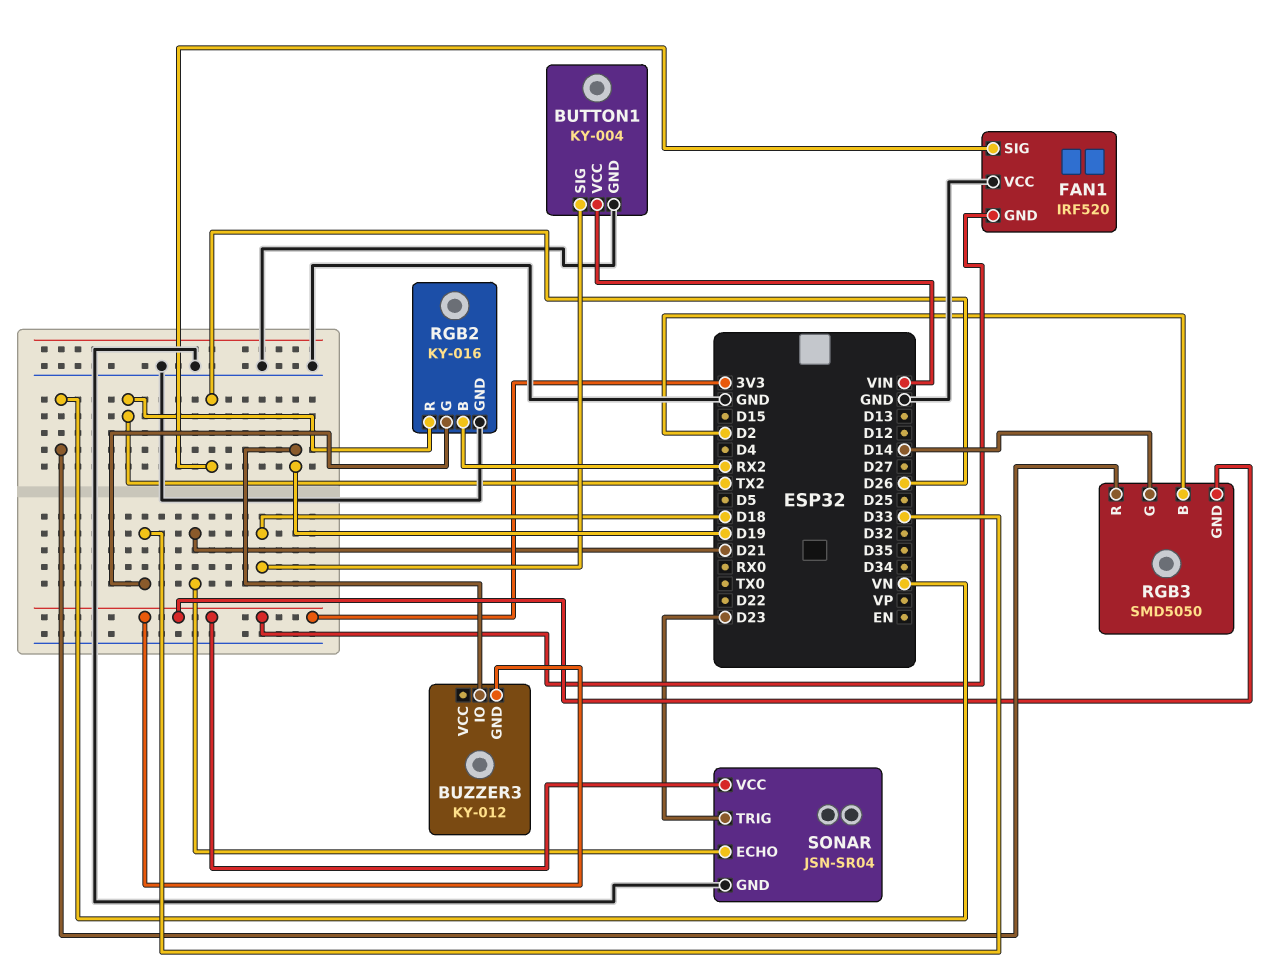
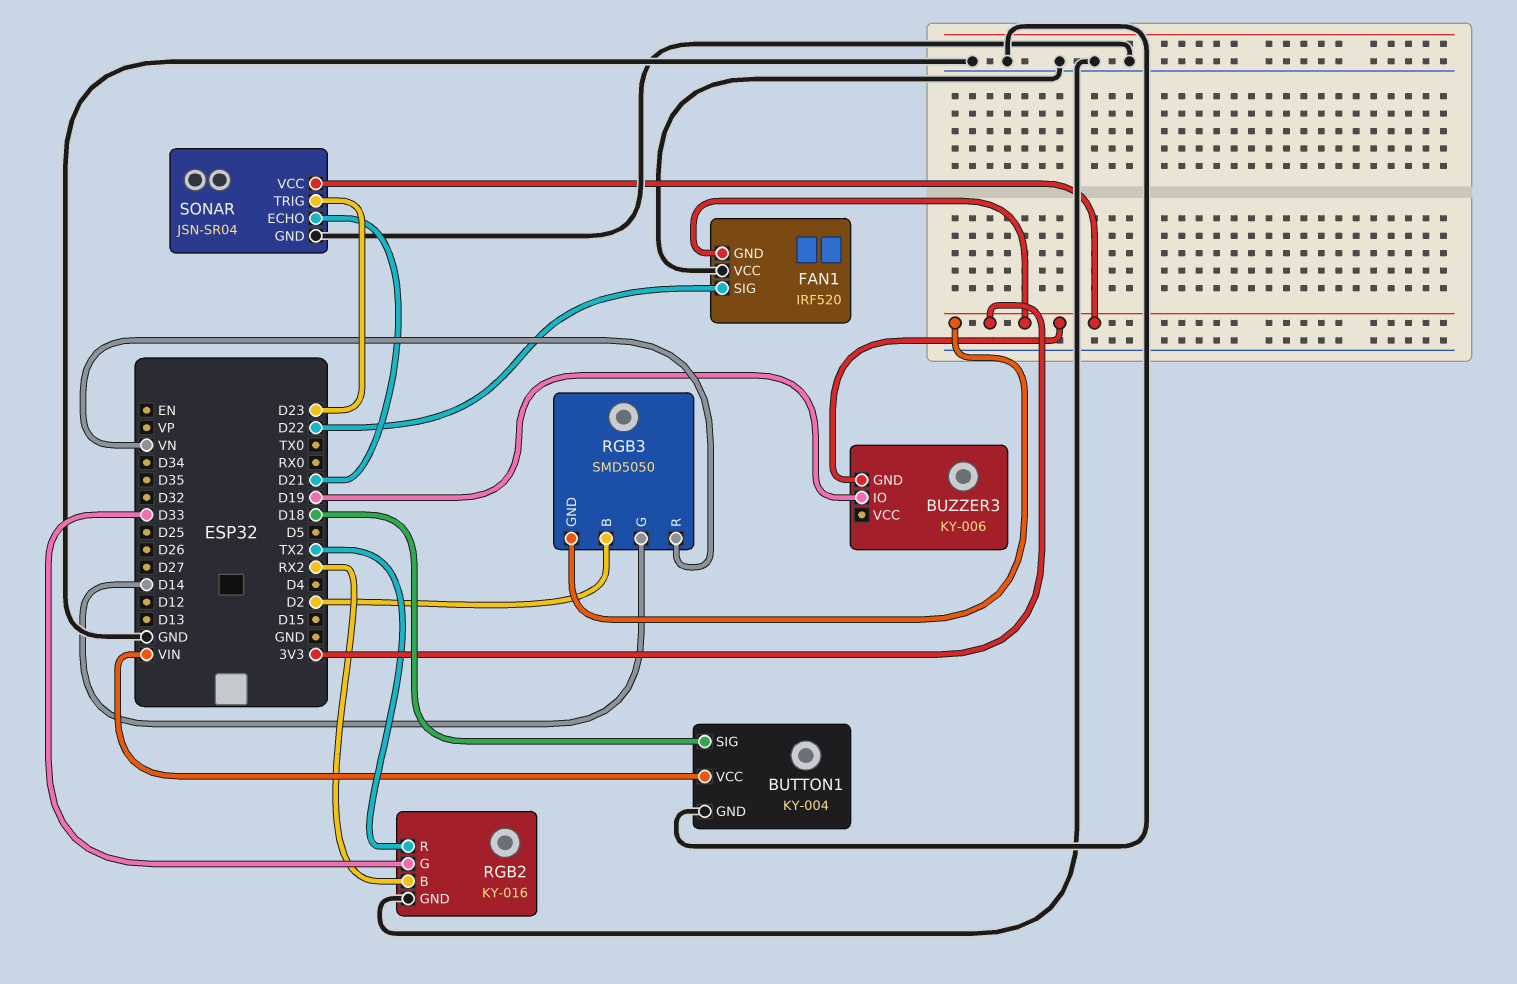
BUZZER3: KY-012 -> KY-006
FAN1 pin SIG: D26 -> D22

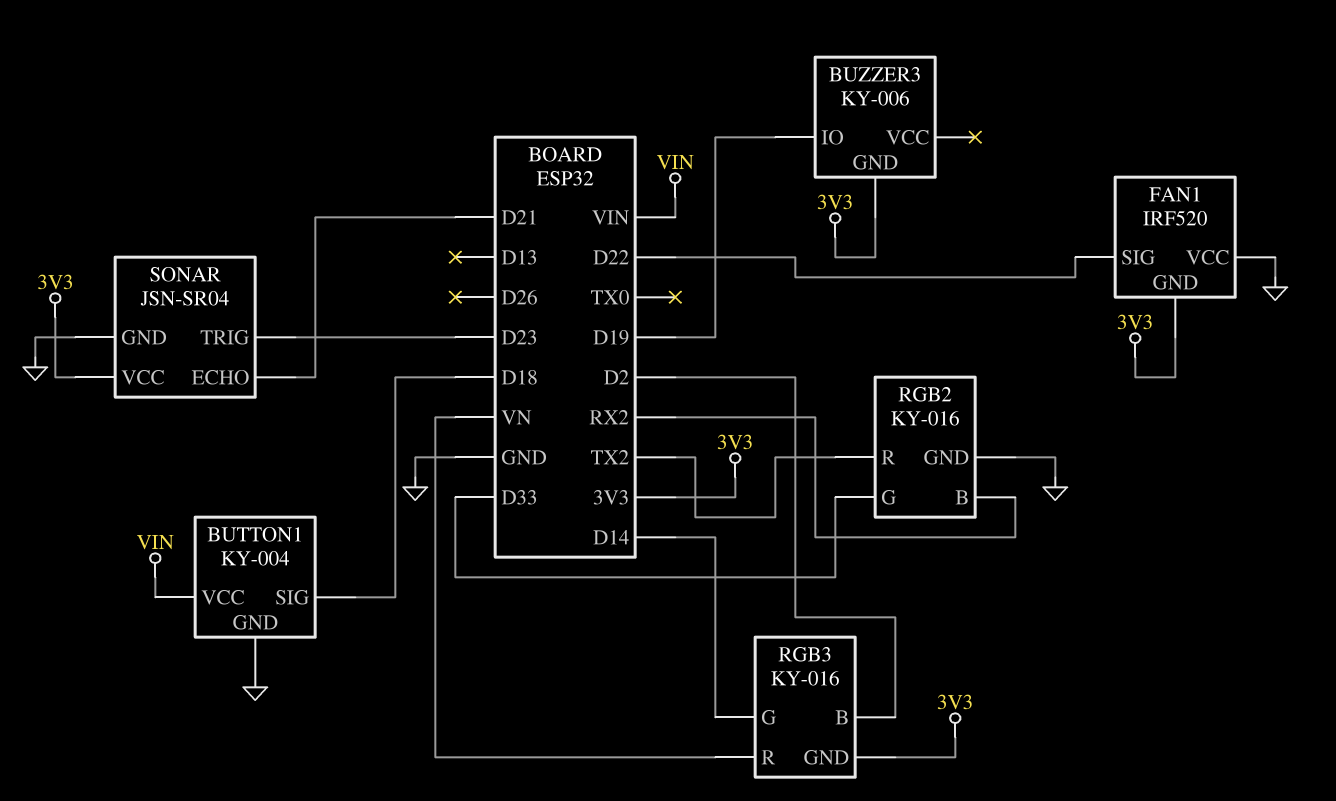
RGB3: SMD5050 -> KY-016

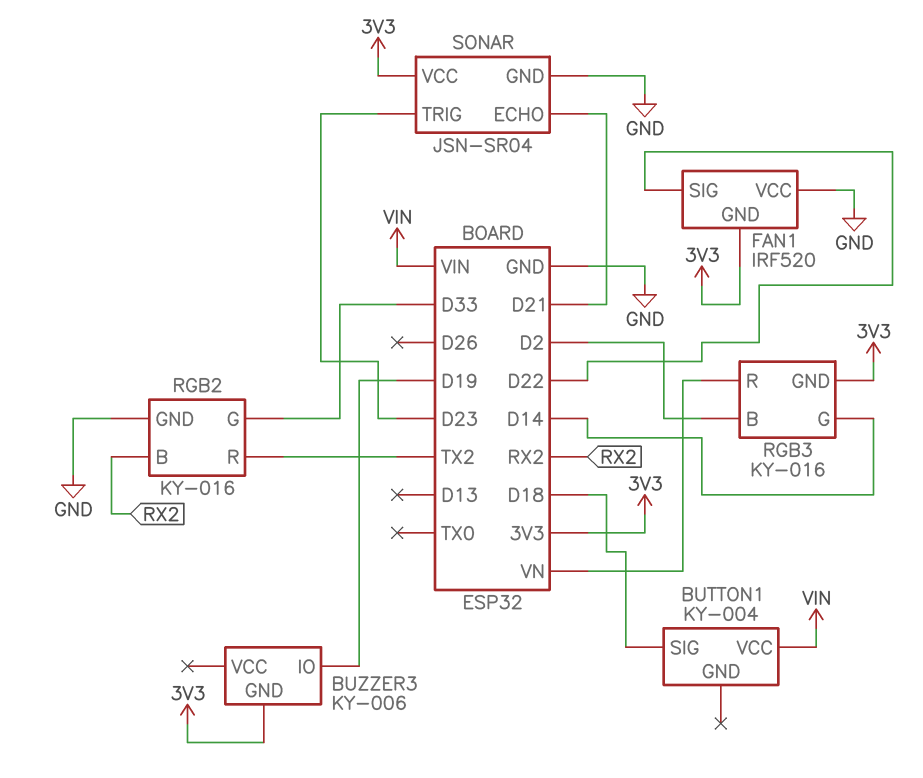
BUTTON1 pin GND: GND -> none

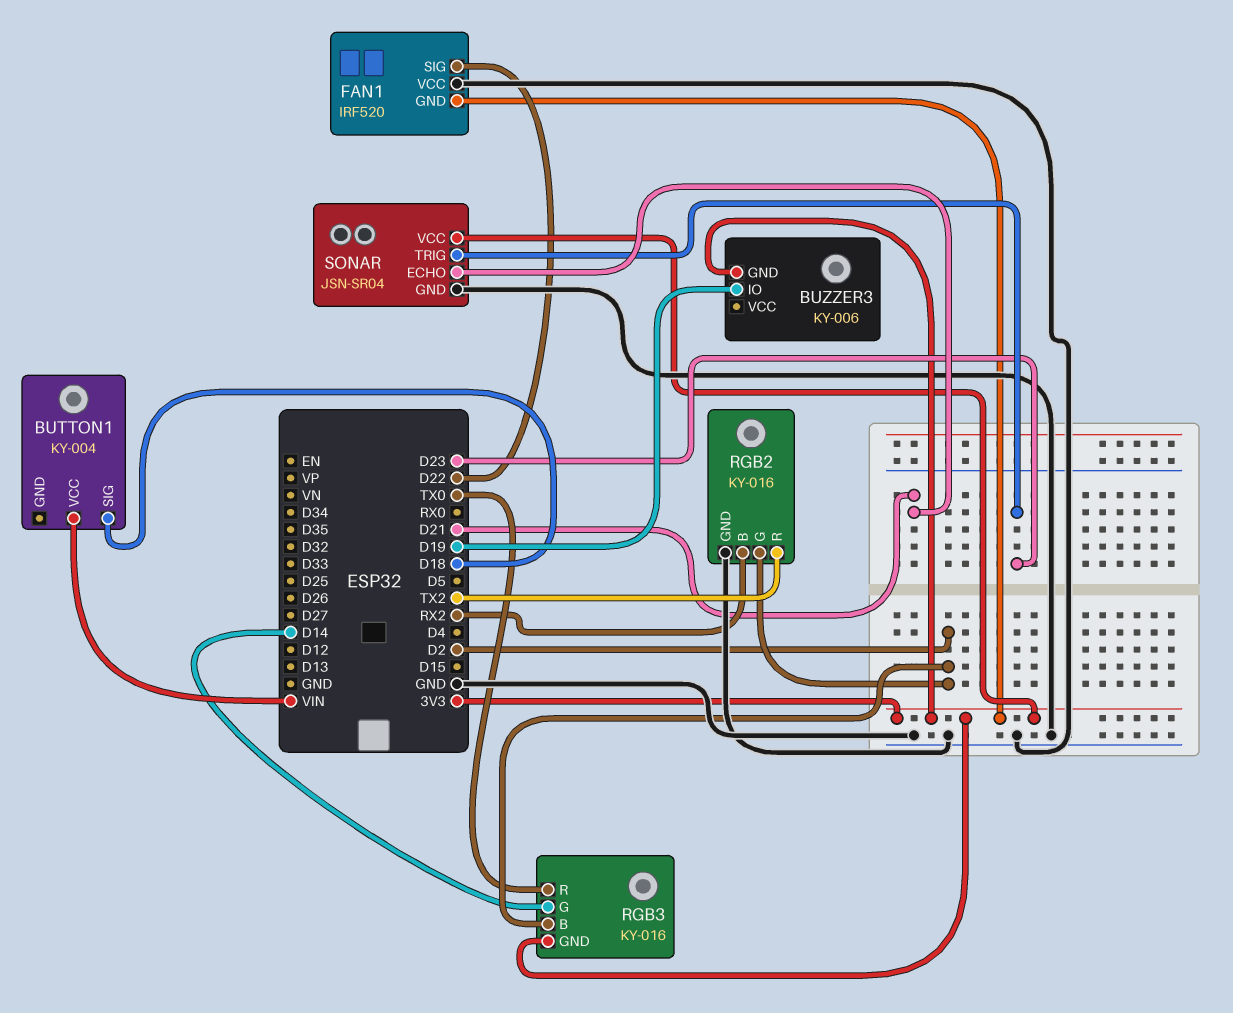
RGB2 pin G: D33 -> D2
RGB3 pin R: VN -> TX0

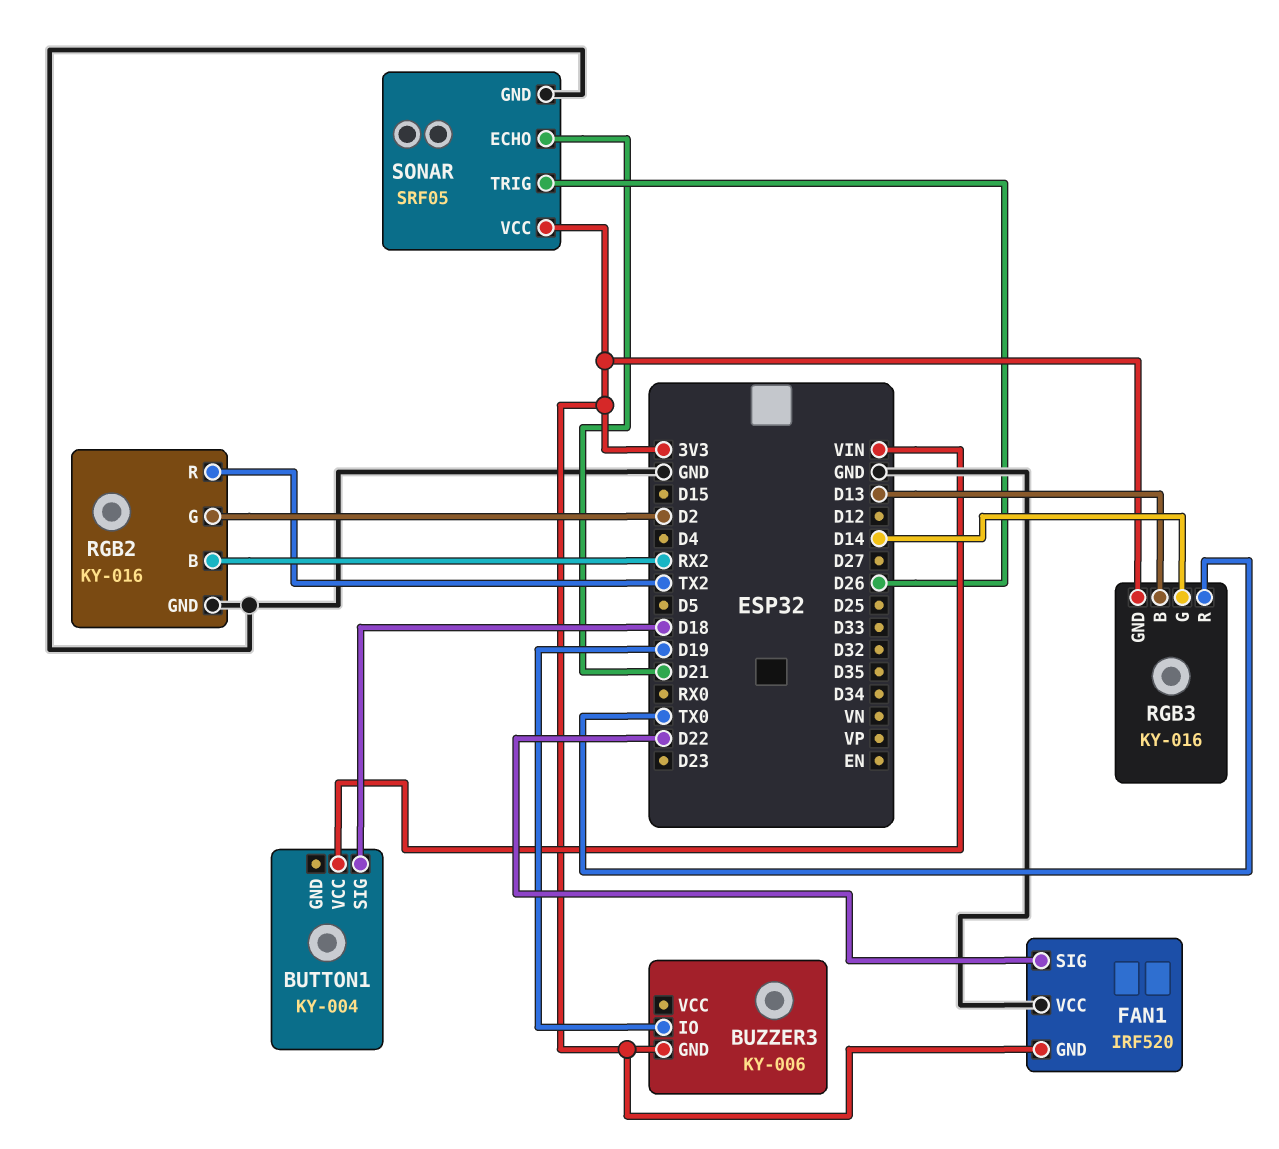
RGB3 pin B: D2 -> D13
SONAR: JSN-SR04 -> SRF05
SONAR pin TRIG: D23 -> D26

